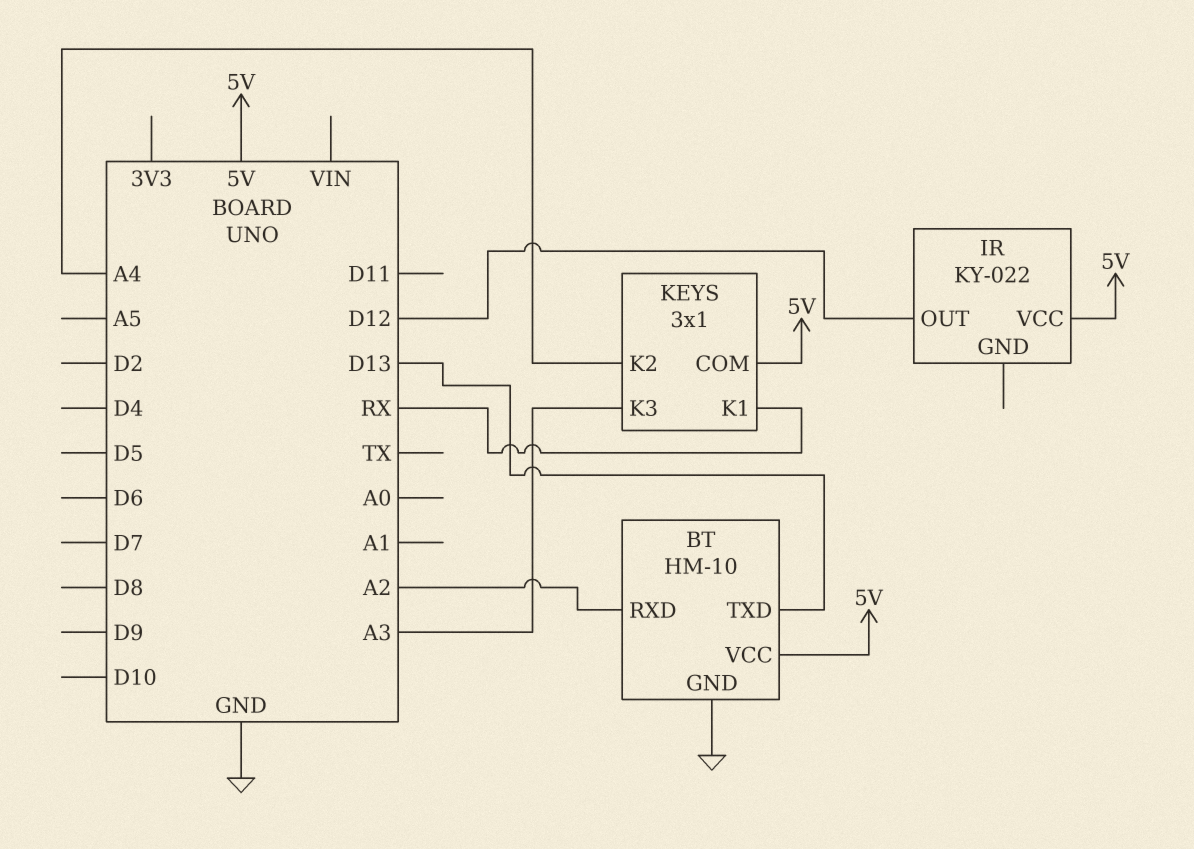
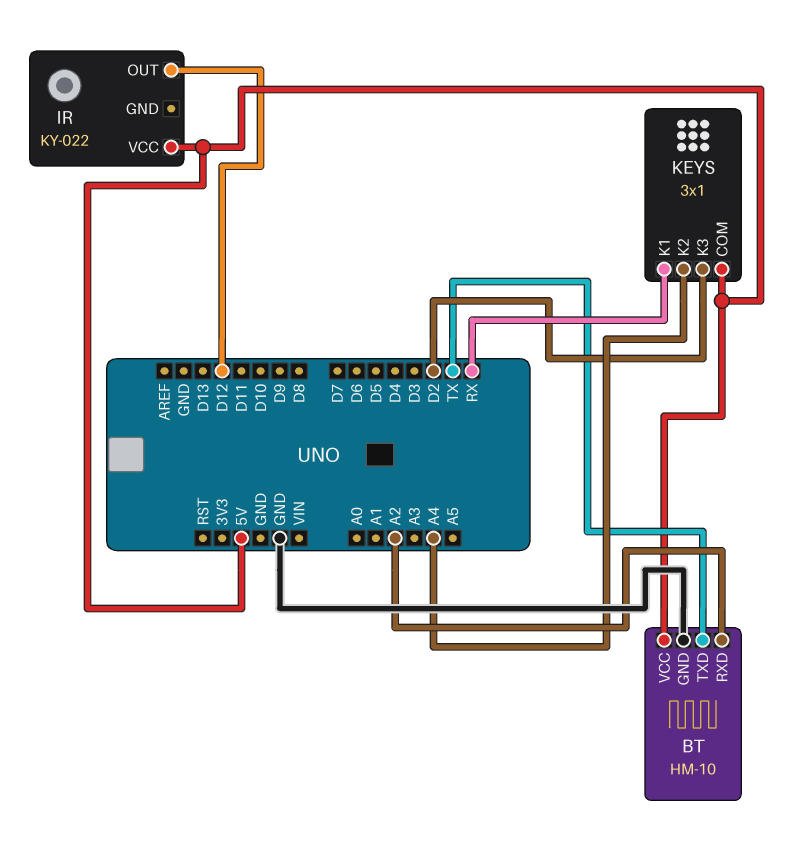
BT pin TXD: D13 -> TX
KEYS pin K3: A3 -> D2

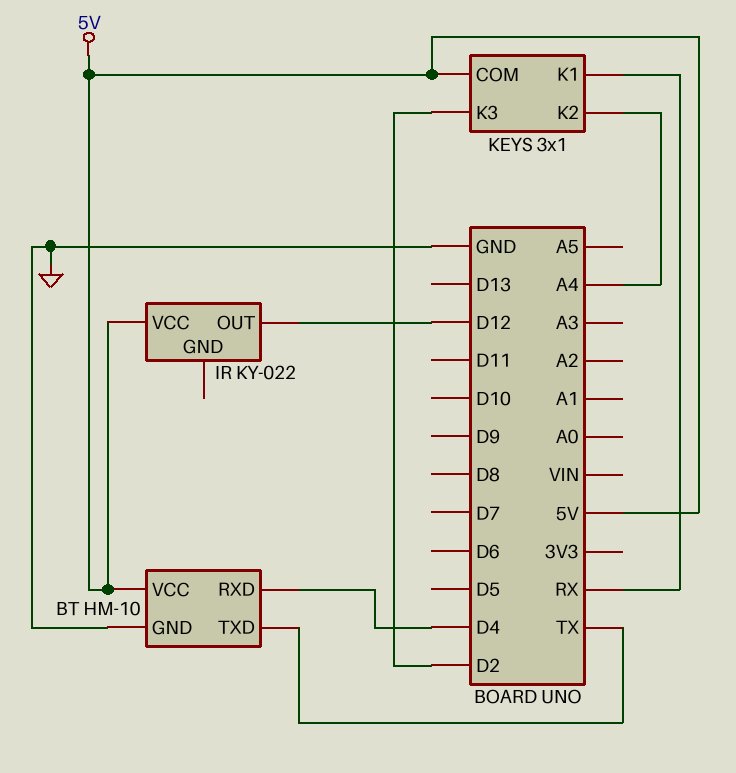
BT pin RXD: A2 -> D4

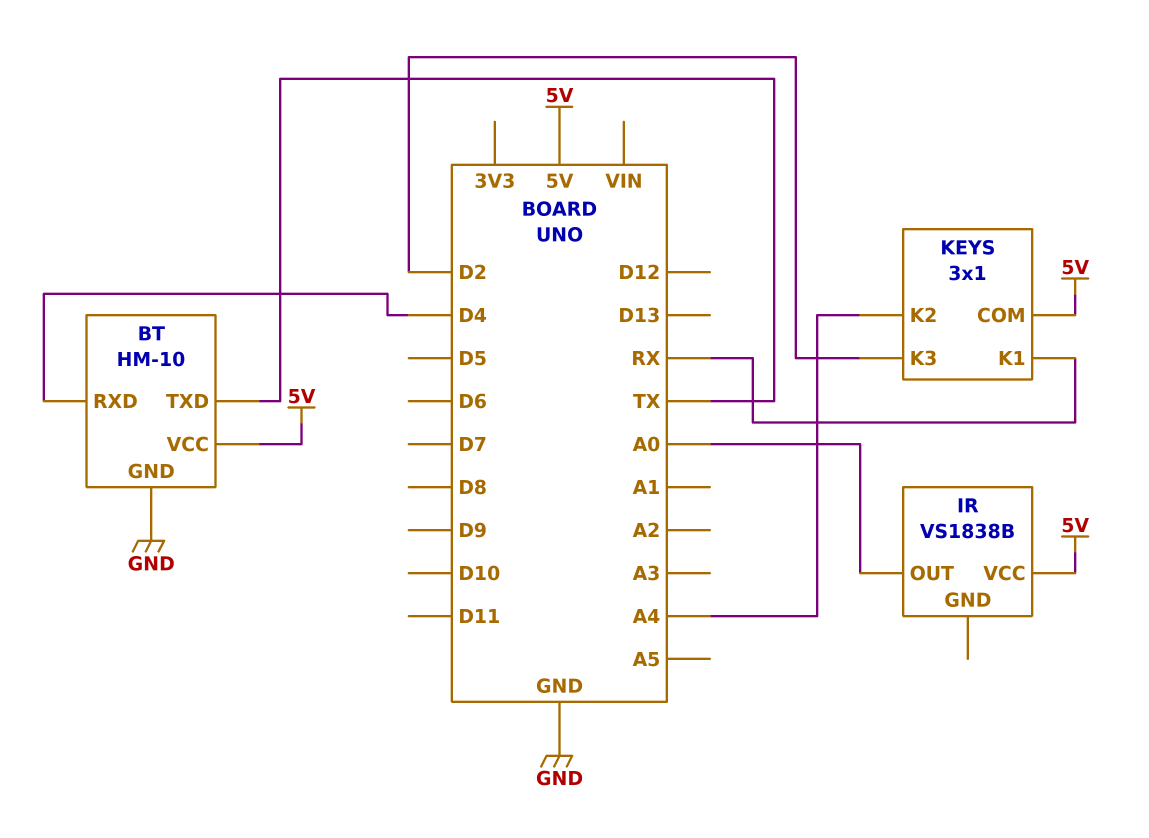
IR: KY-022 -> VS1838B
IR pin OUT: D12 -> A0

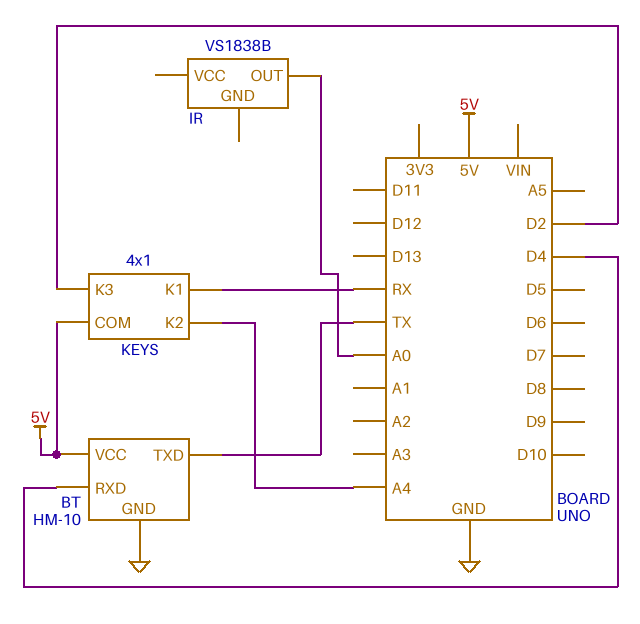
IR pin VCC: 5V -> none
KEYS: 3x1 -> 4x1

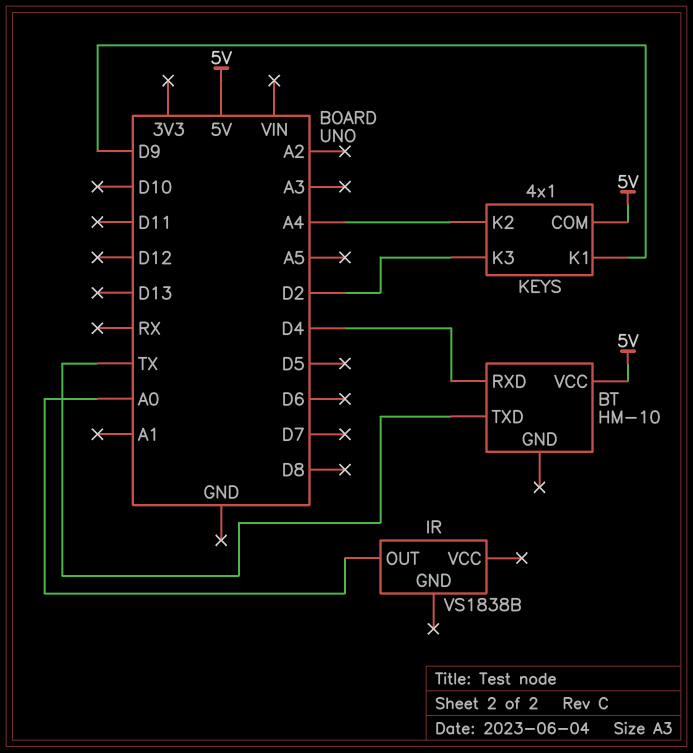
BT pin GND: GND -> none
KEYS pin K1: RX -> D9

